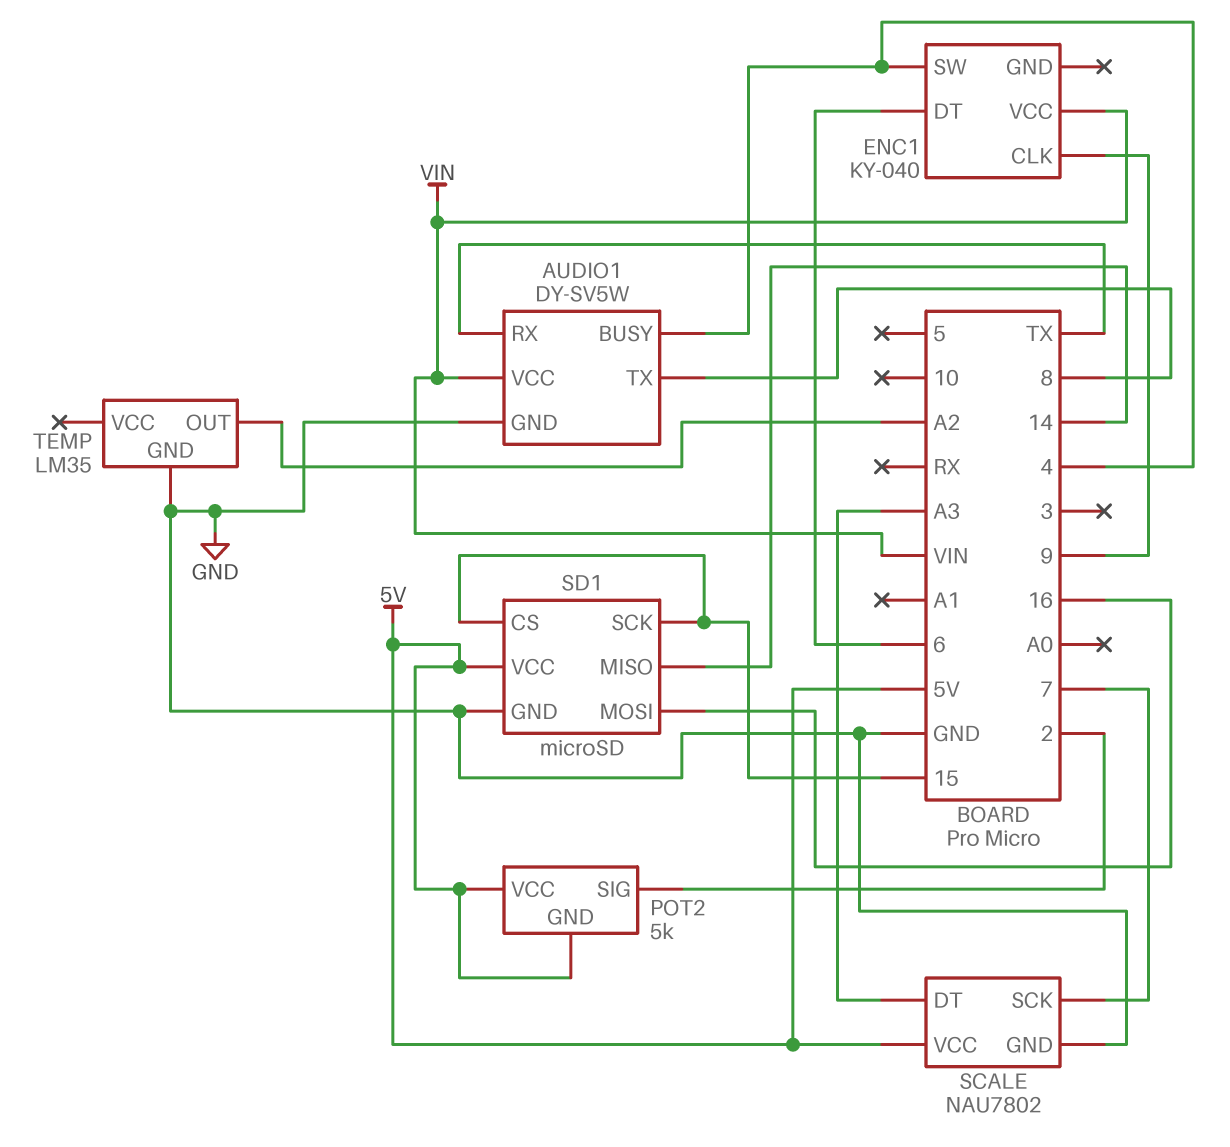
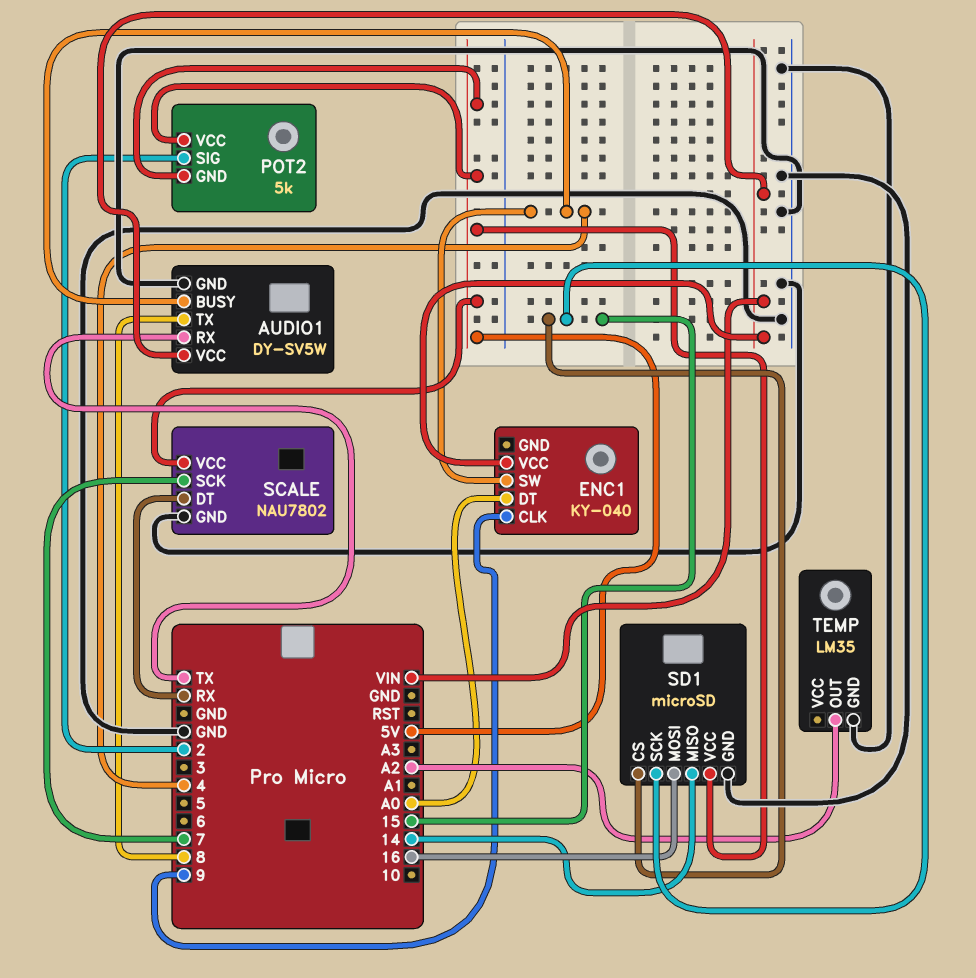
ENC1 pin DT: 6 -> A0
SCALE pin DT: A3 -> RX

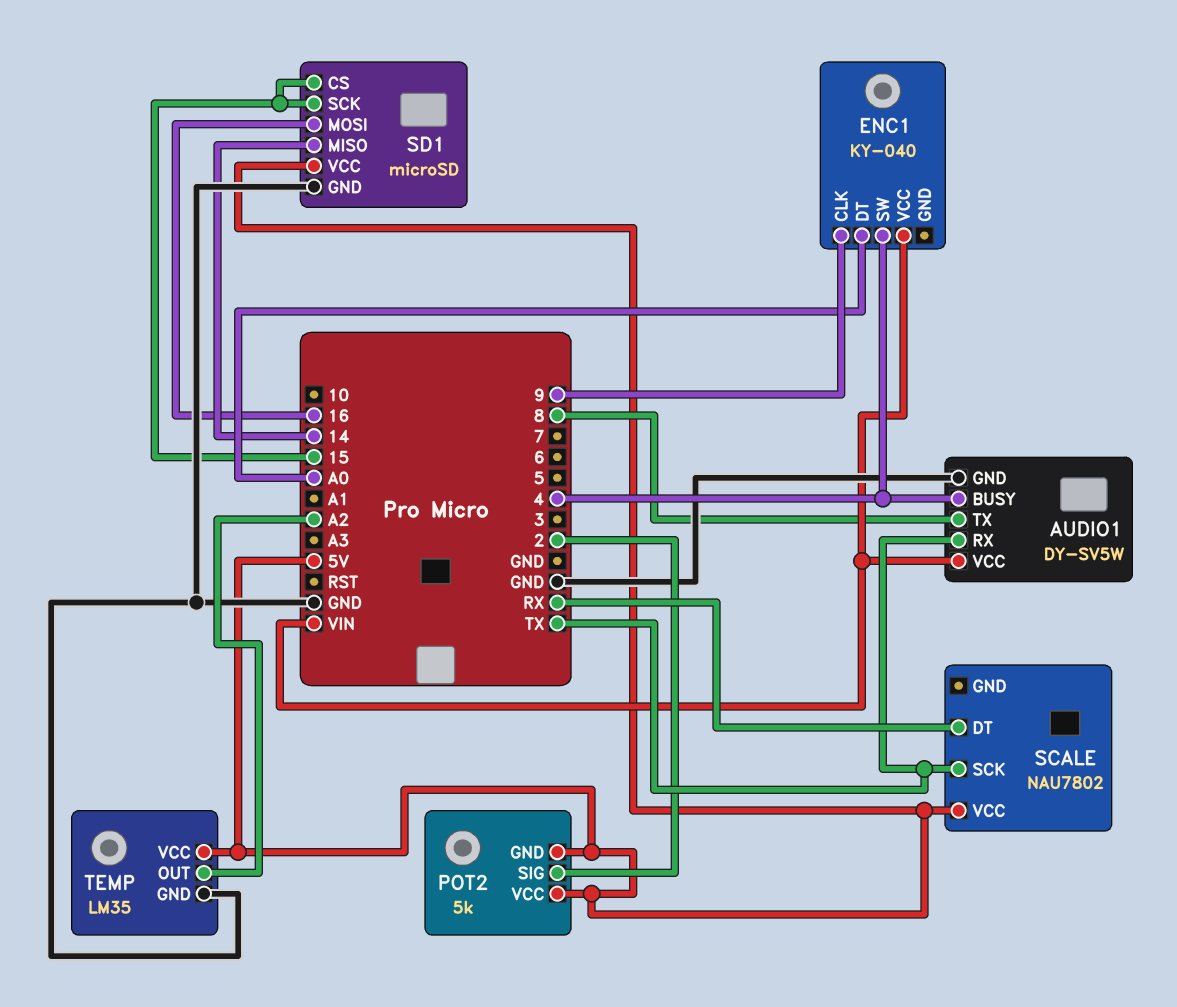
SCALE pin GND: GND -> none
SCALE pin SCK: 7 -> TX
TEMP pin VCC: none -> 5V

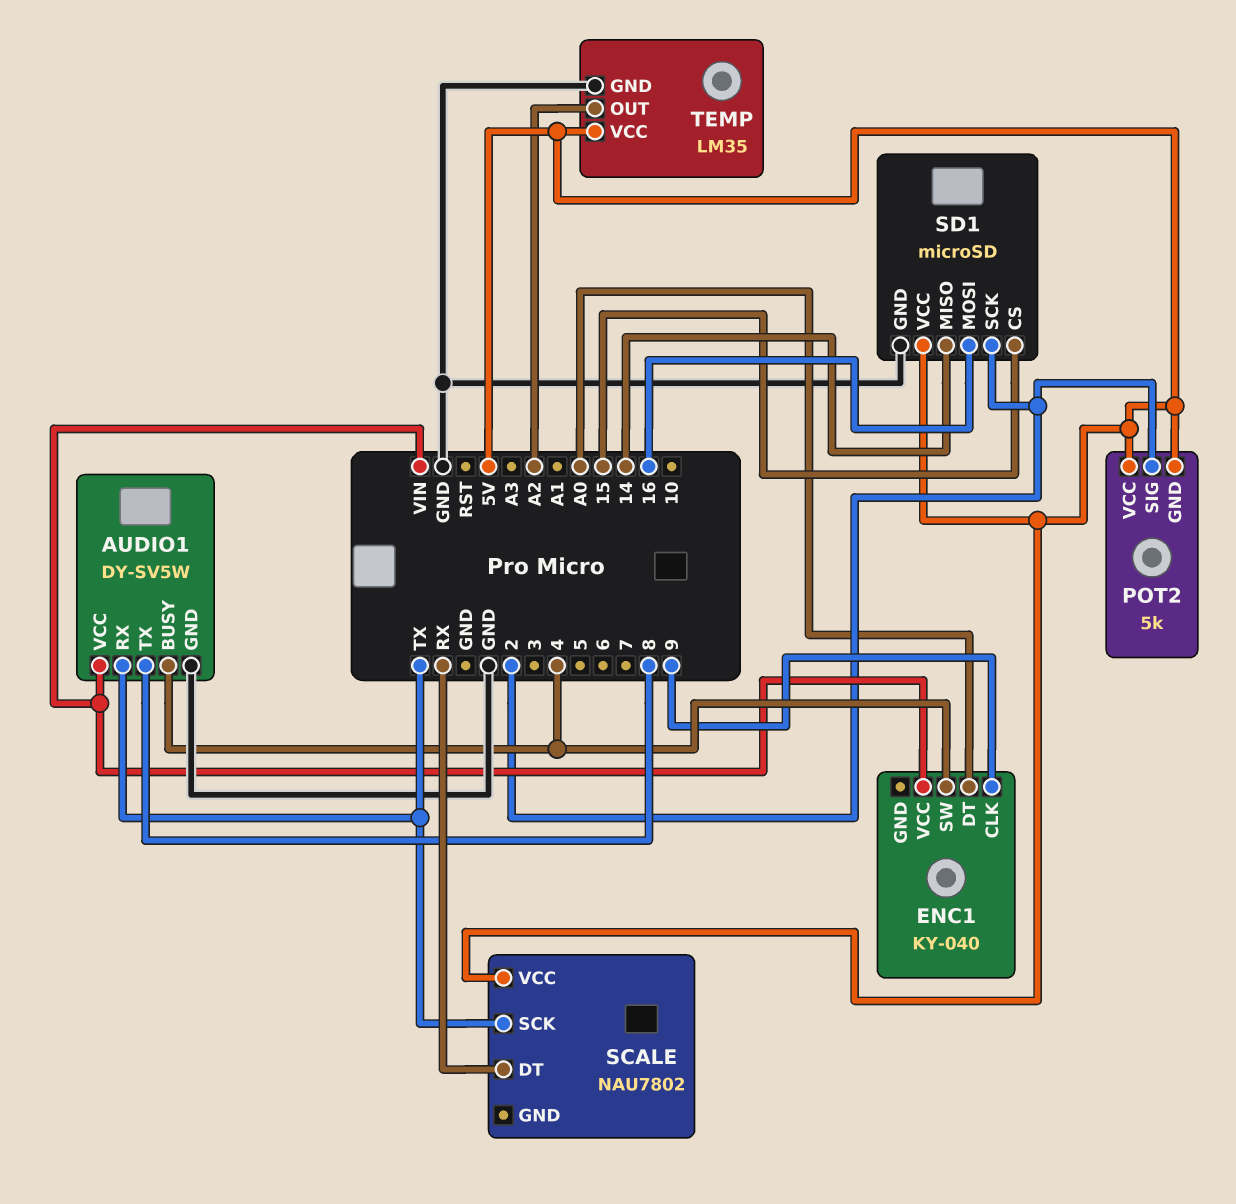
SD1 pin SCK: 15 -> 2

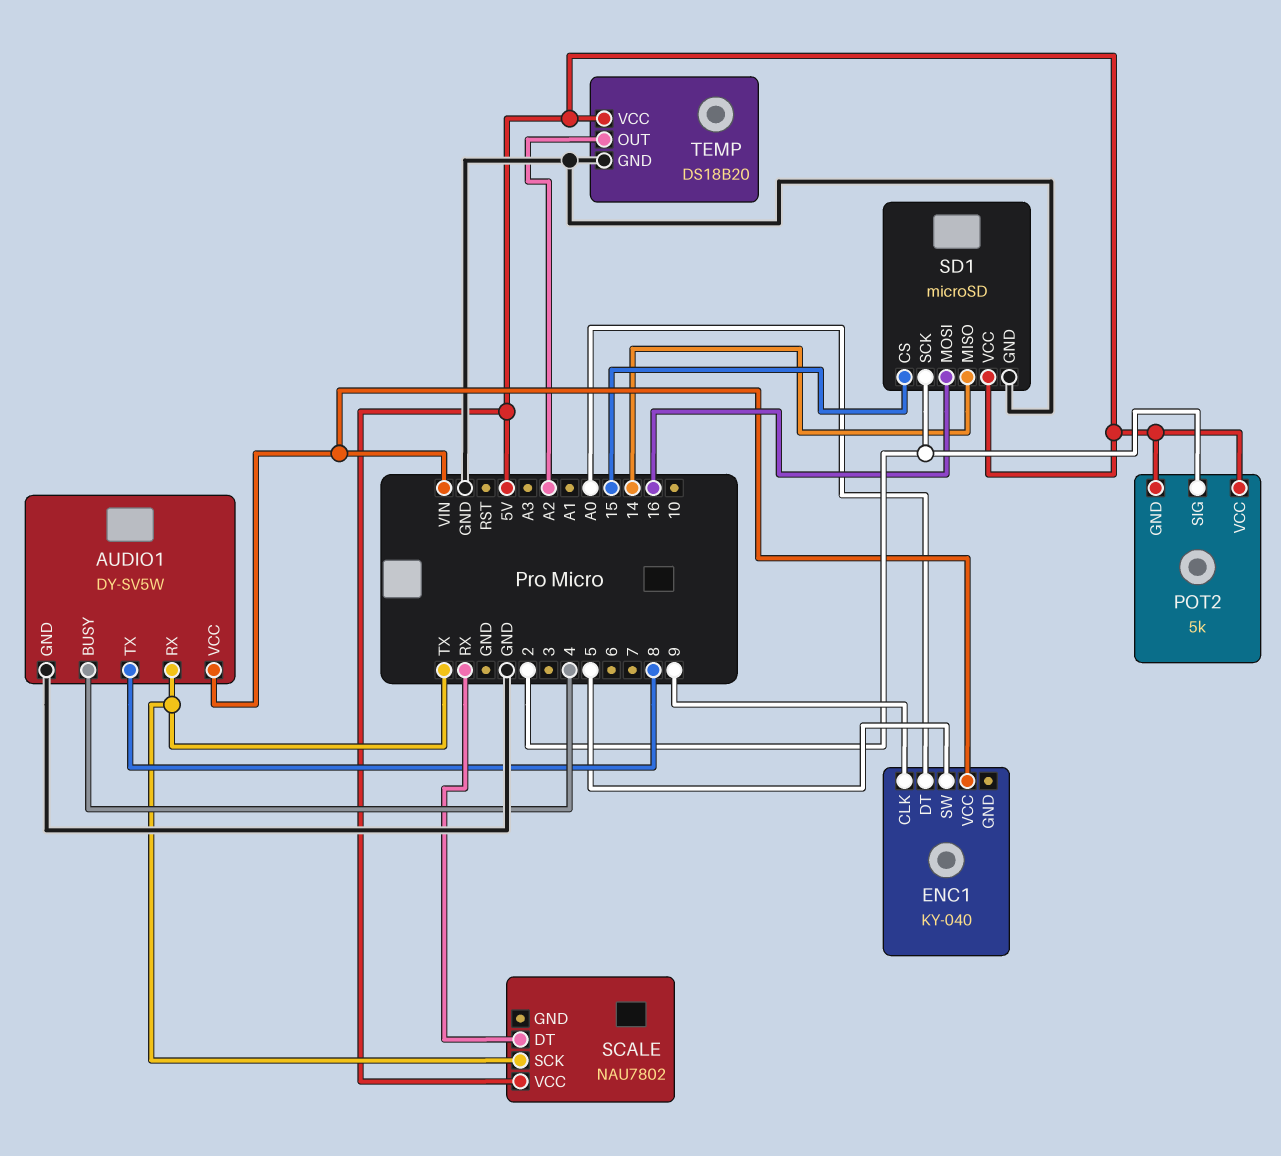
ENC1 pin SW: 4 -> 5
TEMP: LM35 -> DS18B20

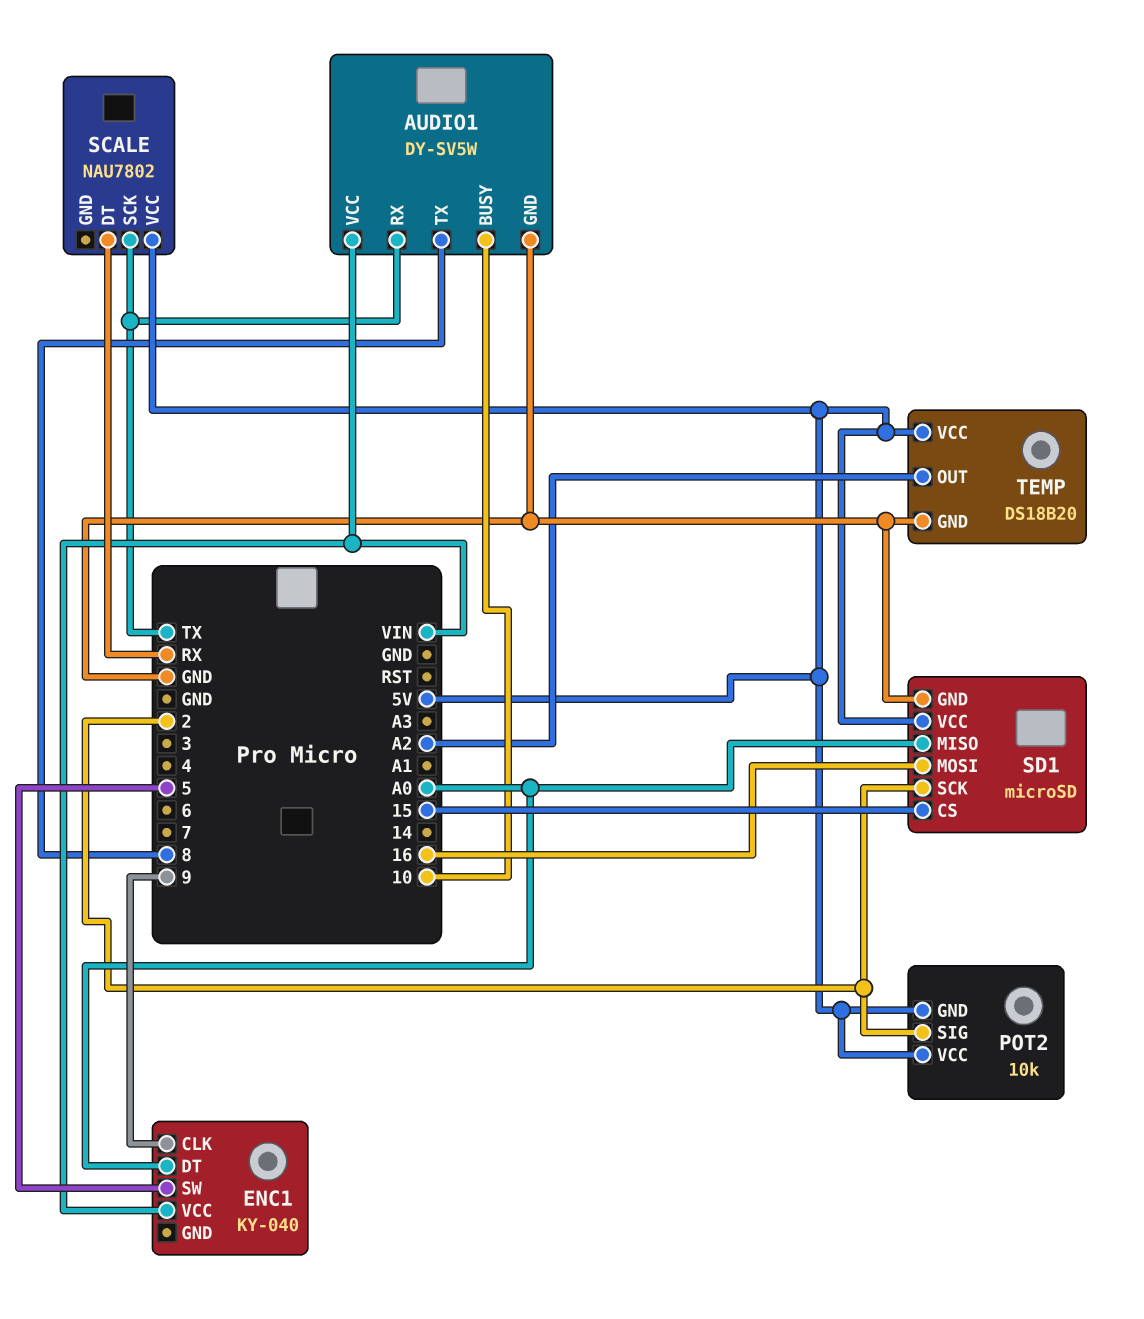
AUDIO1 pin BUSY: 4 -> 10
POT2: 5k -> 10k
SD1 pin MISO: 14 -> A0

